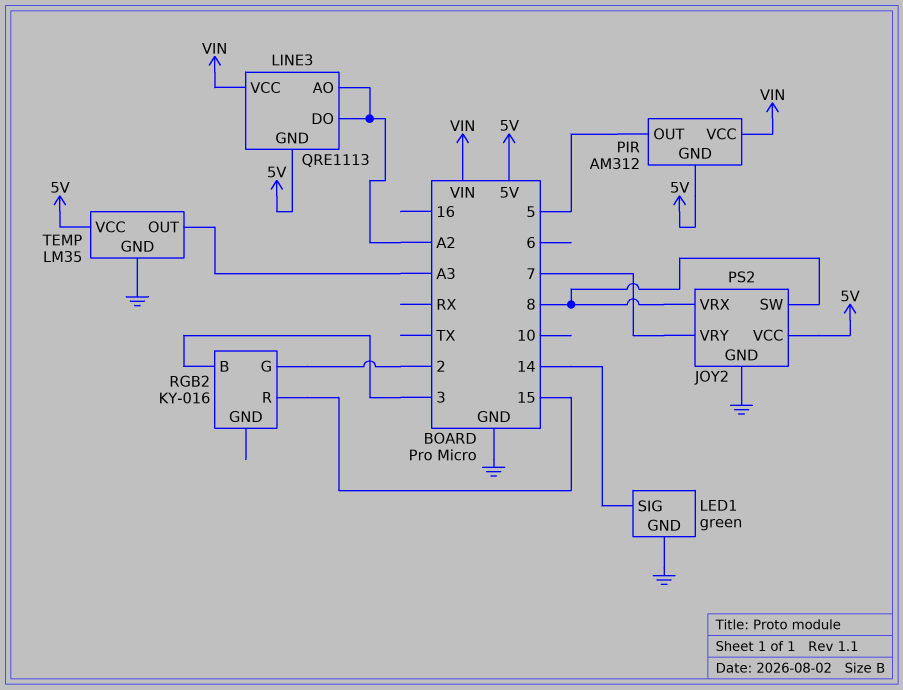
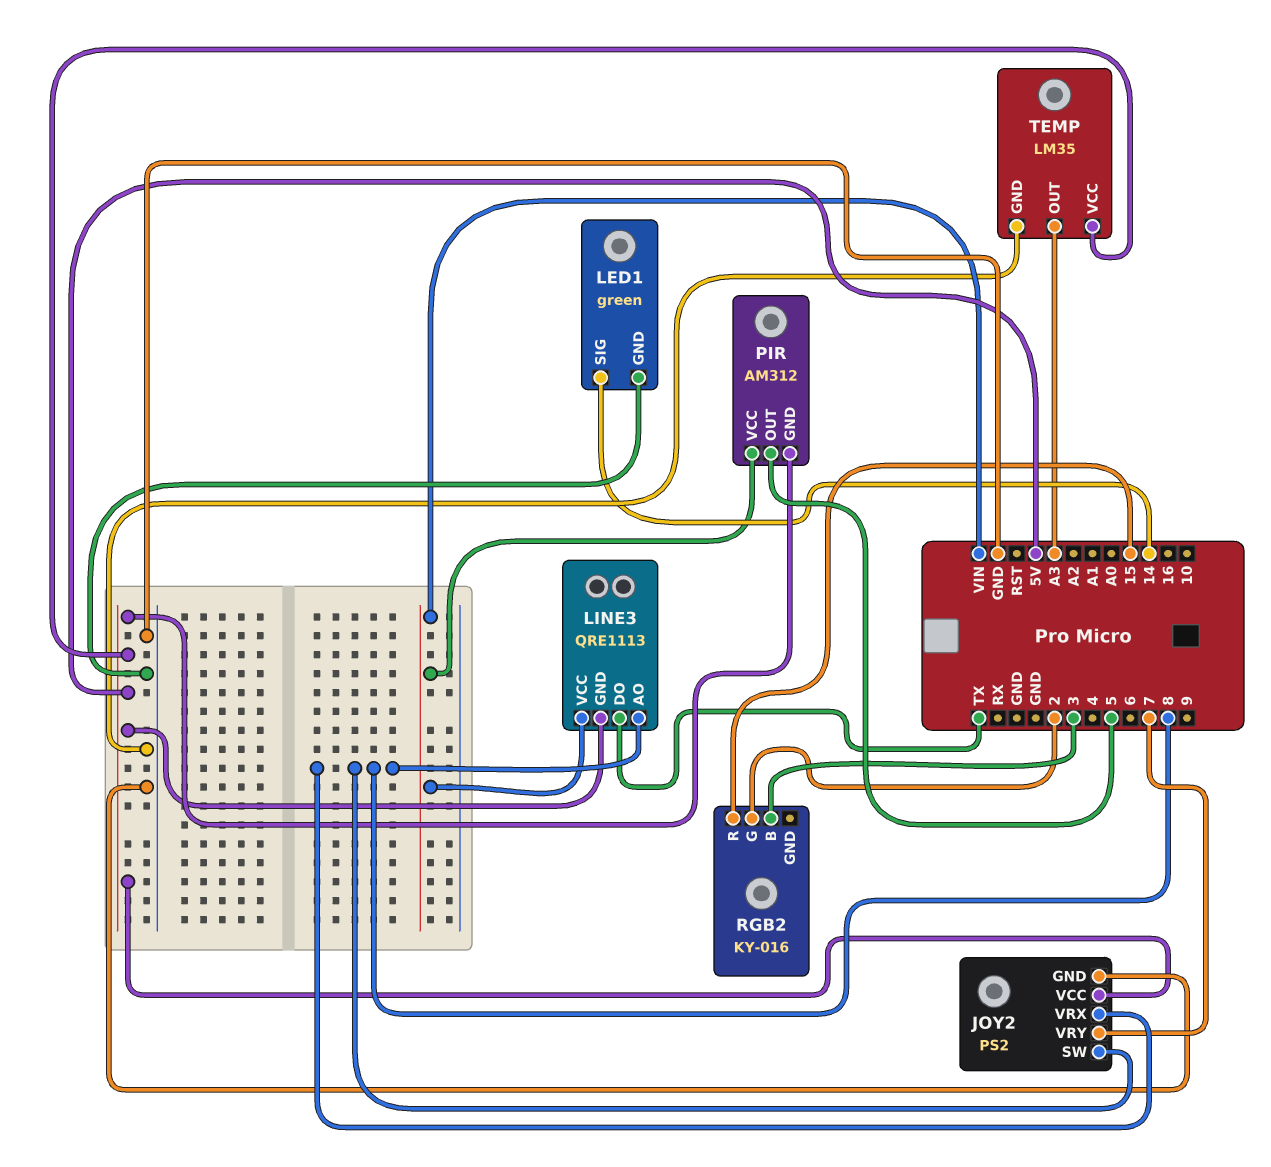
LINE3 pin AO: A2 -> 8
LINE3 pin DO: A2 -> TX

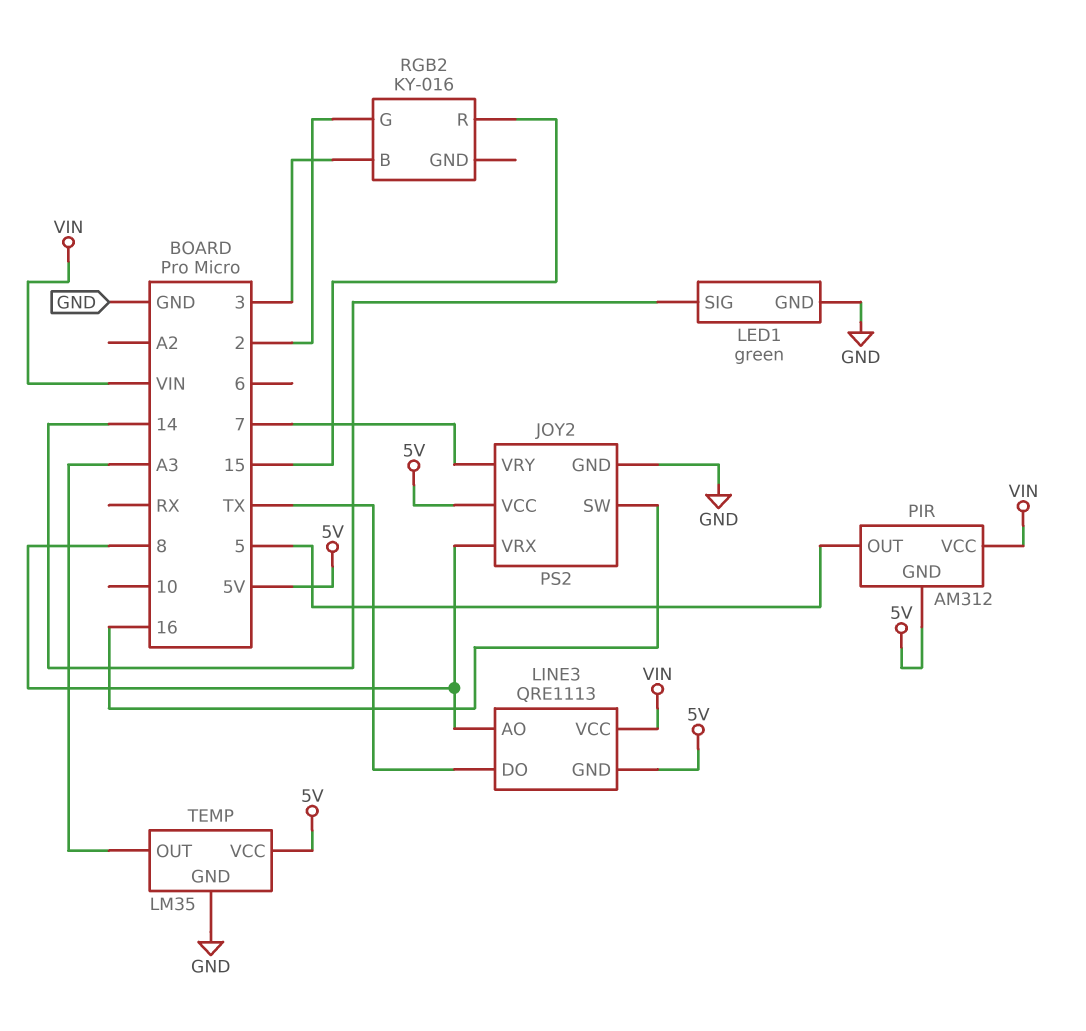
JOY2 pin SW: 8 -> 16

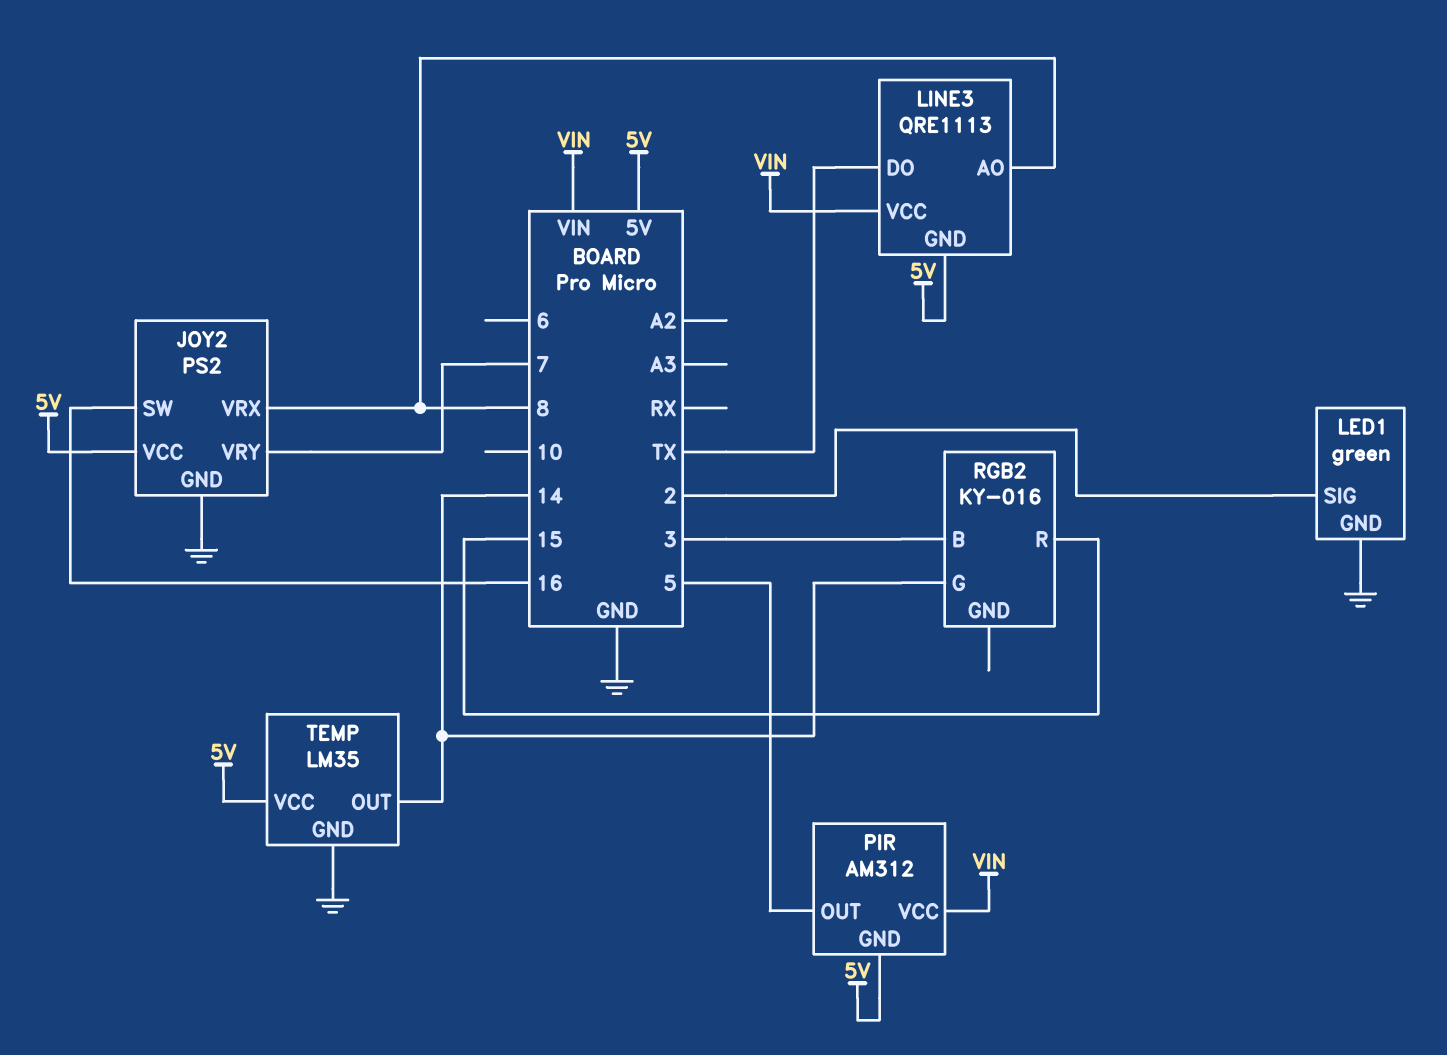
LED1 pin SIG: 14 -> 2
RGB2 pin G: 2 -> 14
TEMP pin OUT: A3 -> 14

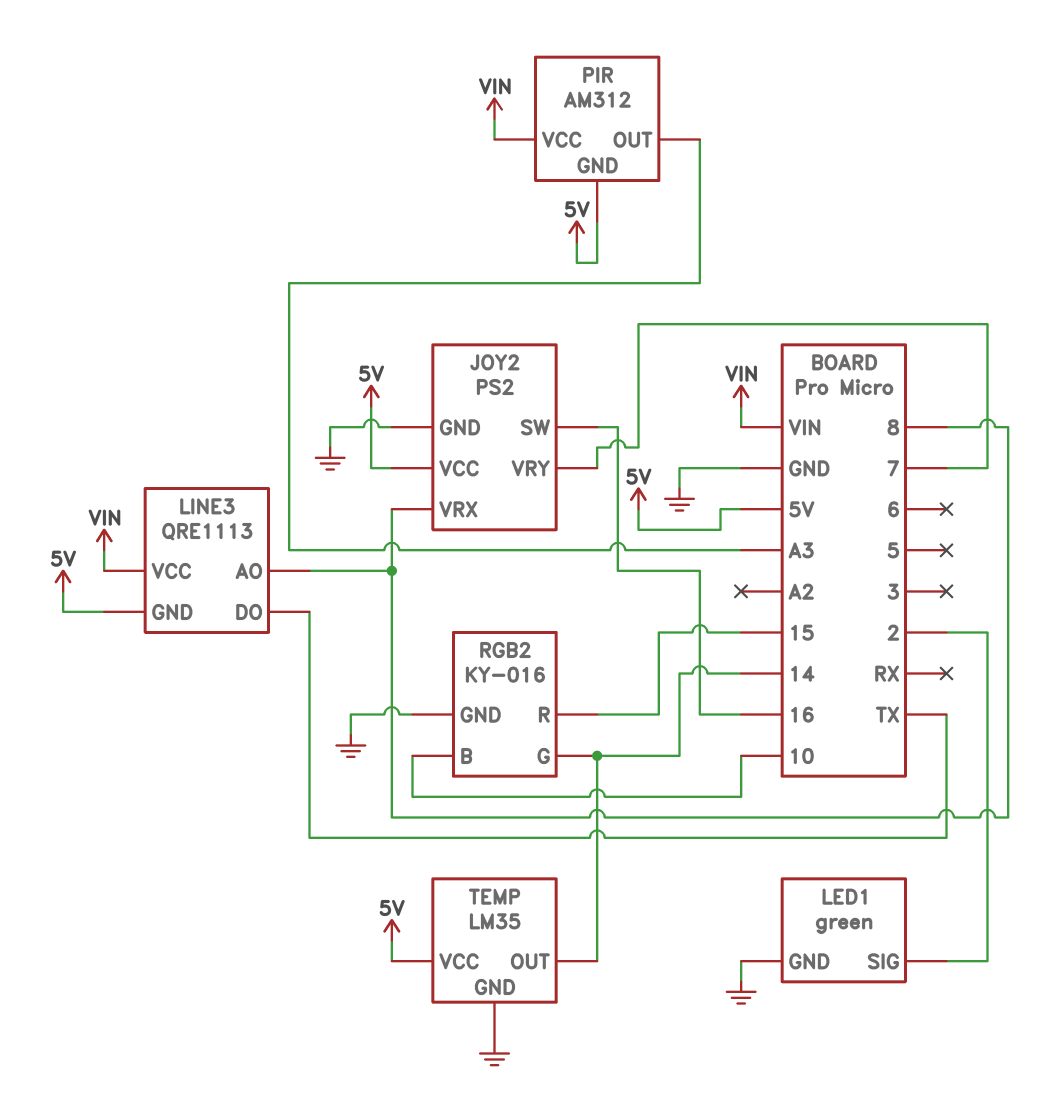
PIR pin OUT: 5 -> A3
RGB2 pin B: 3 -> 10
RGB2 pin GND: none -> GND

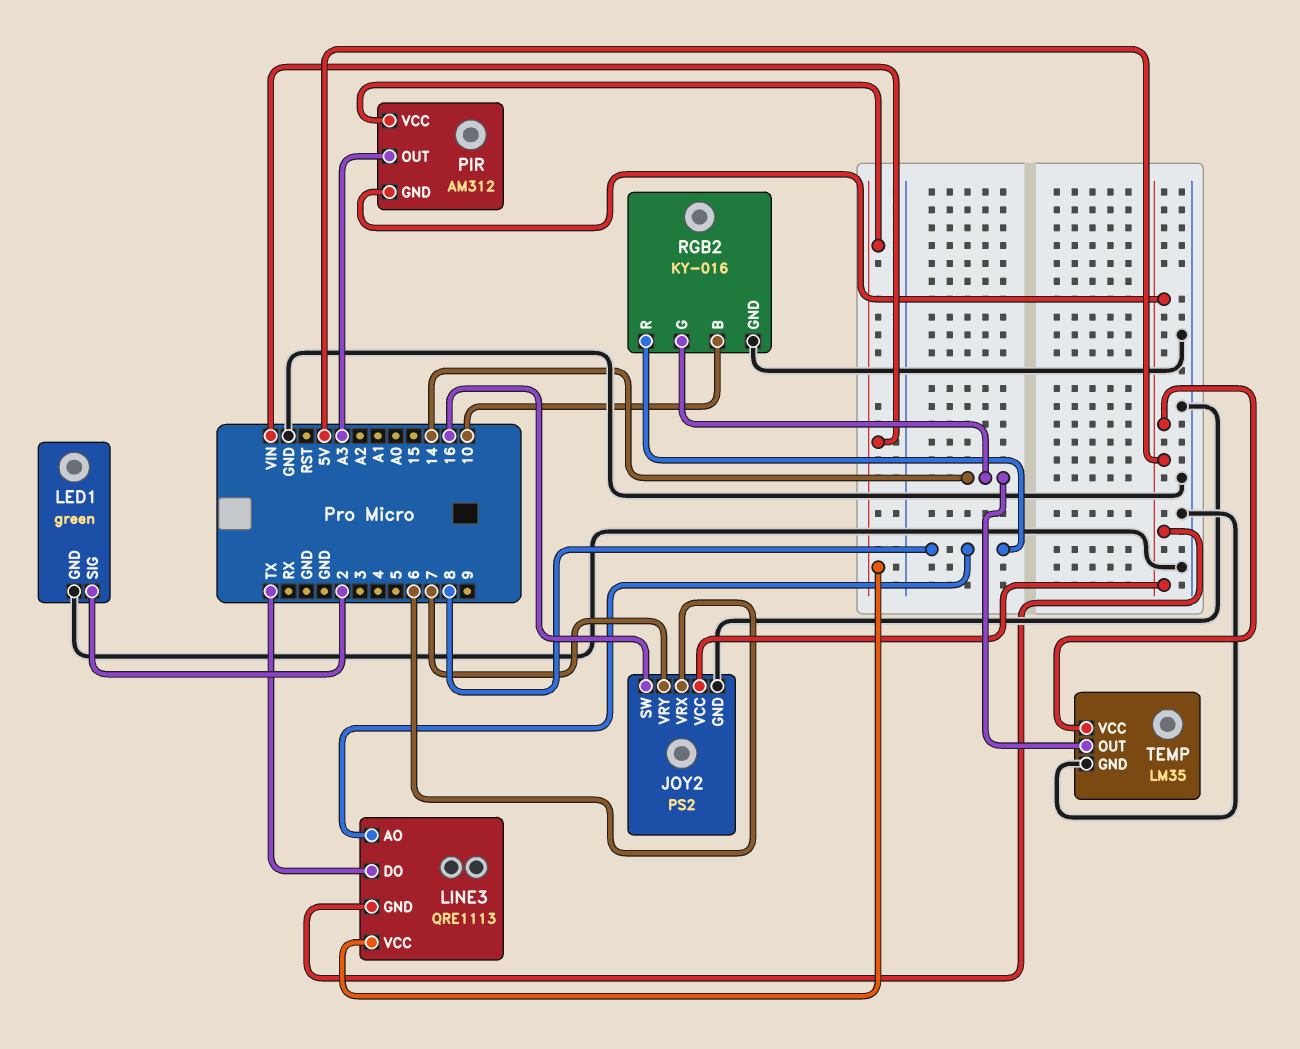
JOY2 pin VRX: 8 -> 6
RGB2 pin R: 15 -> 8

